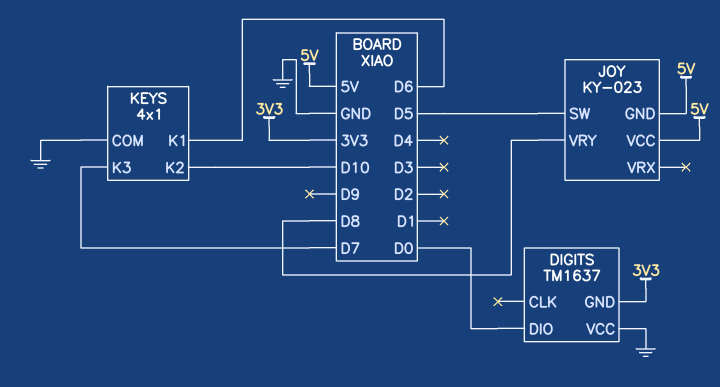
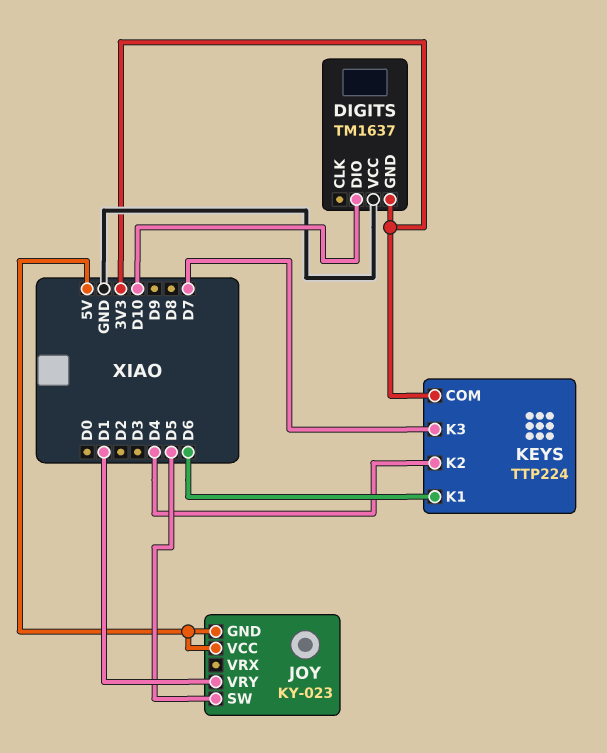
DIGITS pin DIO: D0 -> D10
JOY pin VRY: D8 -> D1
KEYS: 4x1 -> TTP224
KEYS pin COM: GND -> 3V3
KEYS pin K2: D10 -> D4

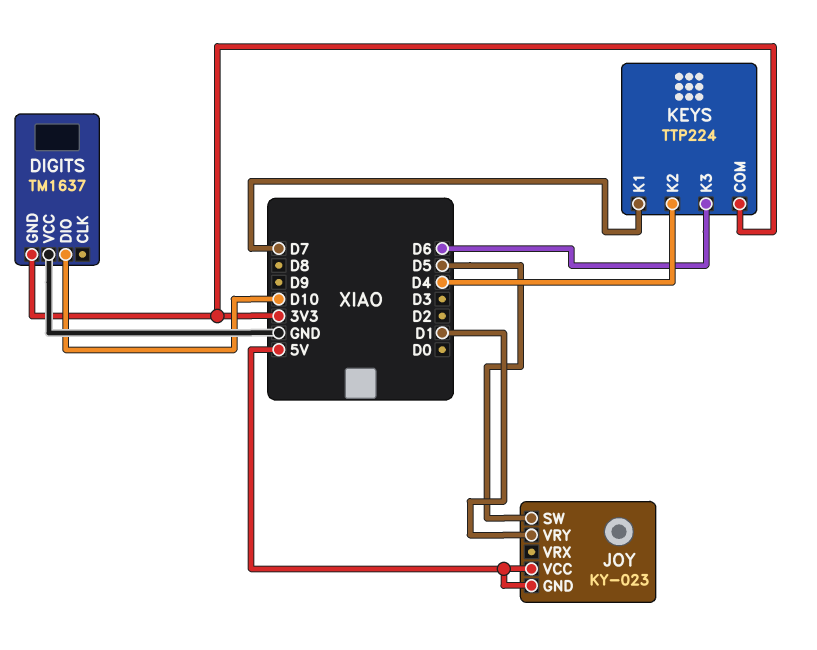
KEYS pin K1: D6 -> D7
KEYS pin K3: D7 -> D6

